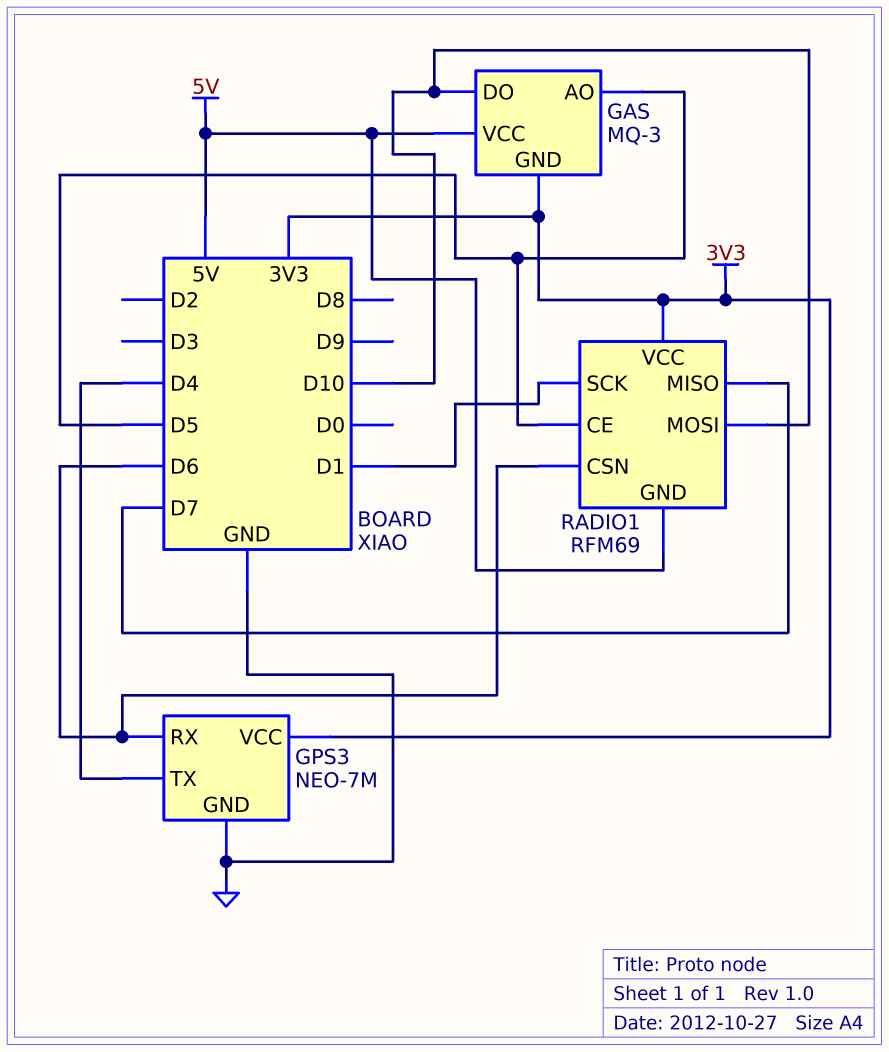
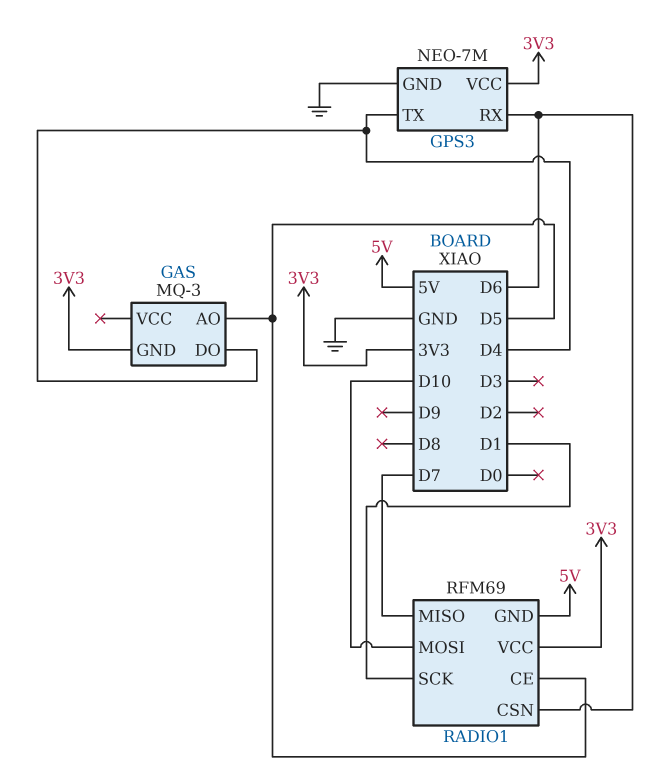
GAS pin DO: D10 -> D4
GAS pin VCC: 5V -> none

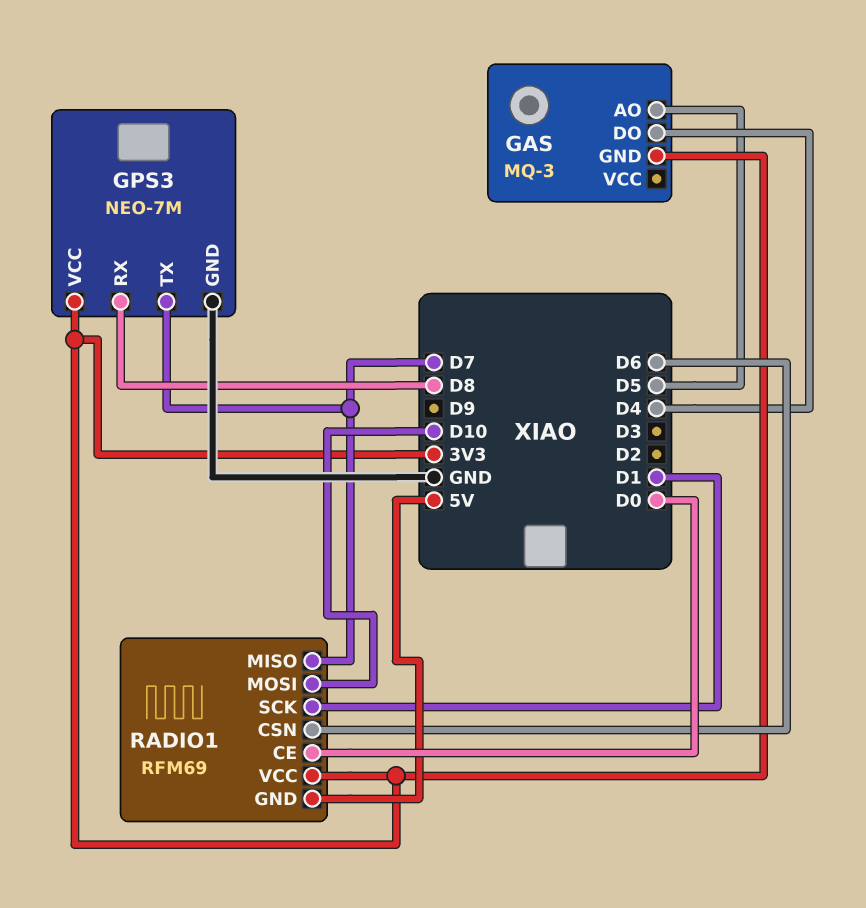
GPS3 pin RX: D6 -> D8
GPS3 pin TX: D4 -> D7
RADIO1 pin CE: D5 -> D0

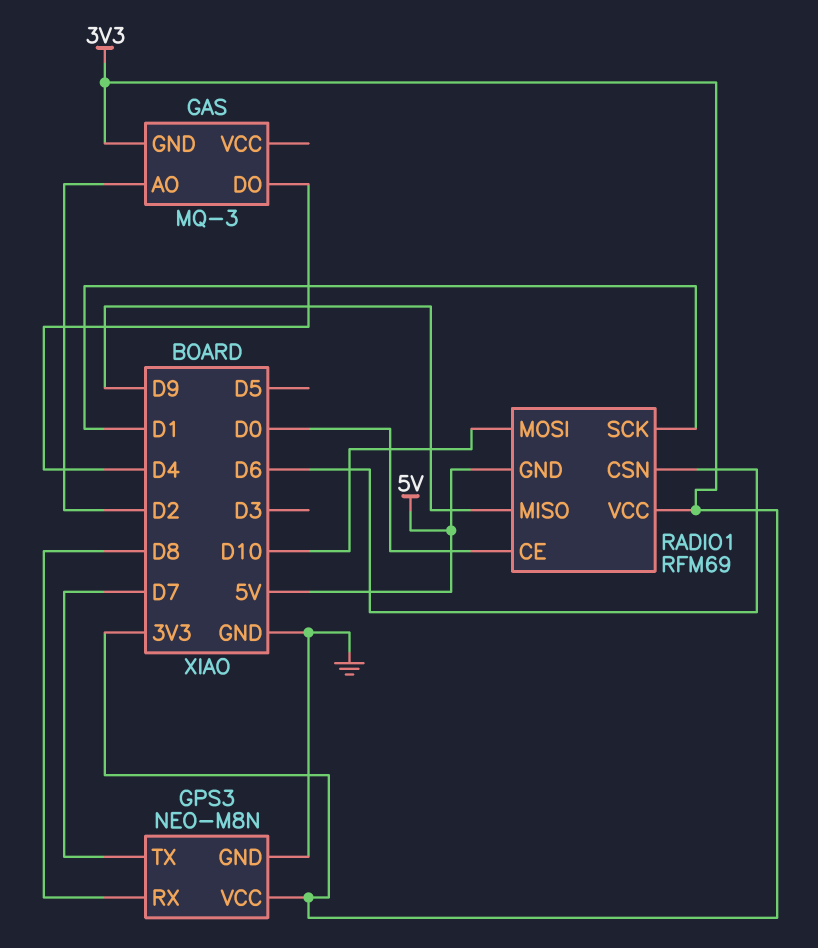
GAS pin AO: D5 -> D2
GPS3: NEO-7M -> NEO-M8N
RADIO1 pin MISO: D7 -> D9

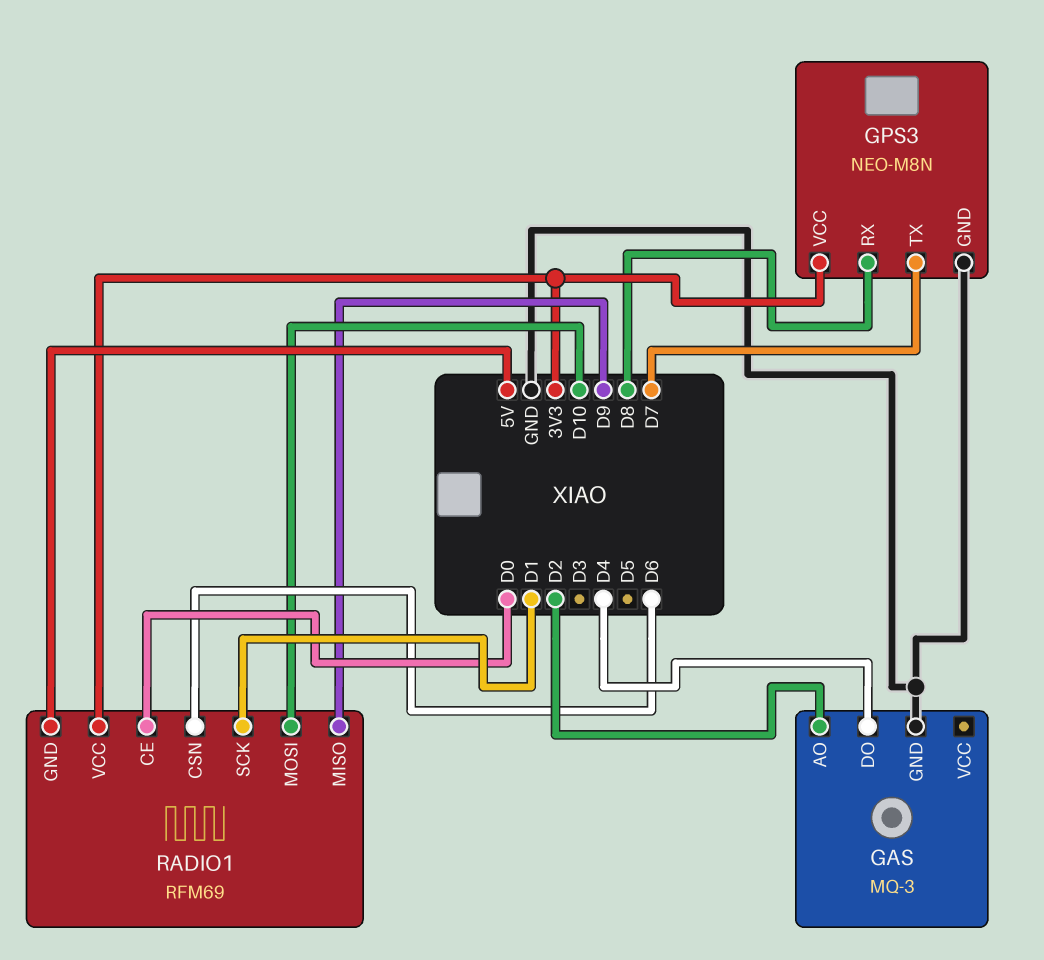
GAS pin GND: 3V3 -> GND

